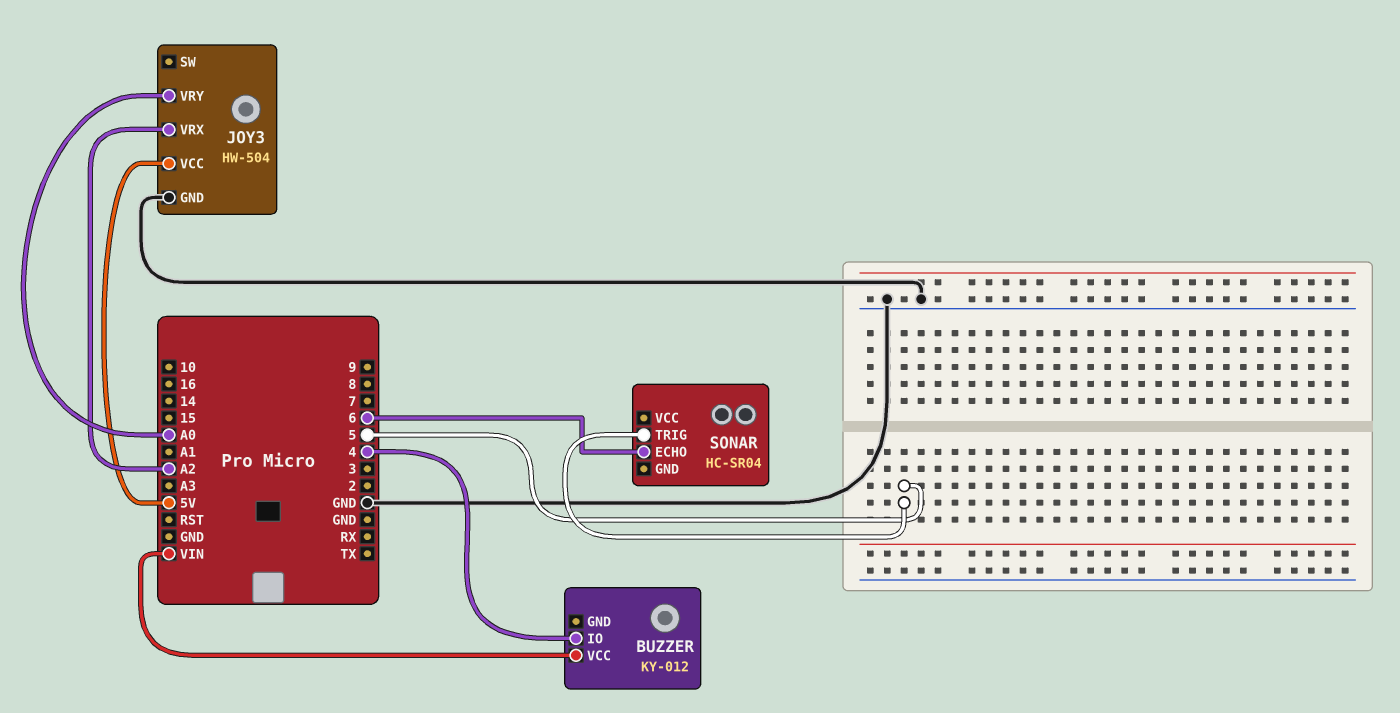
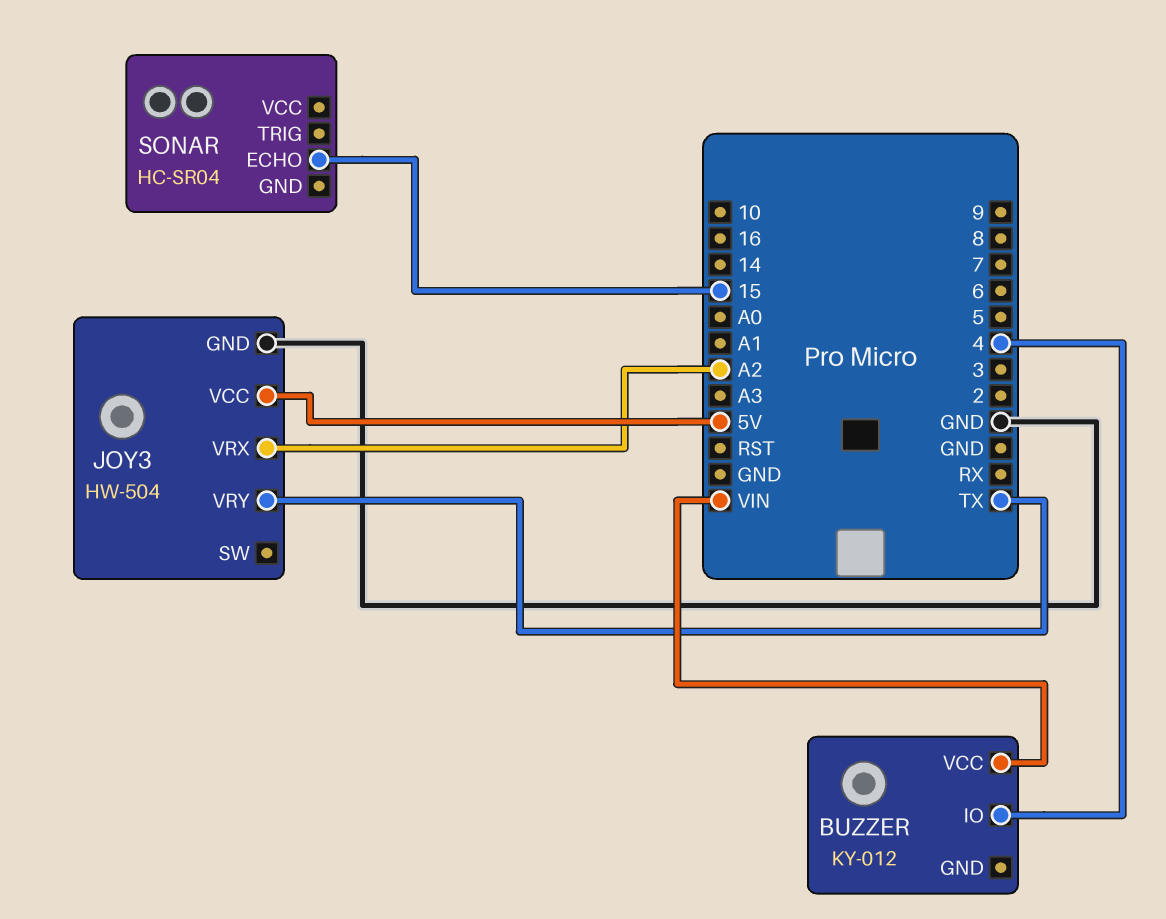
JOY3 pin VRY: A0 -> TX
SONAR pin ECHO: 6 -> 15
SONAR pin TRIG: 5 -> none

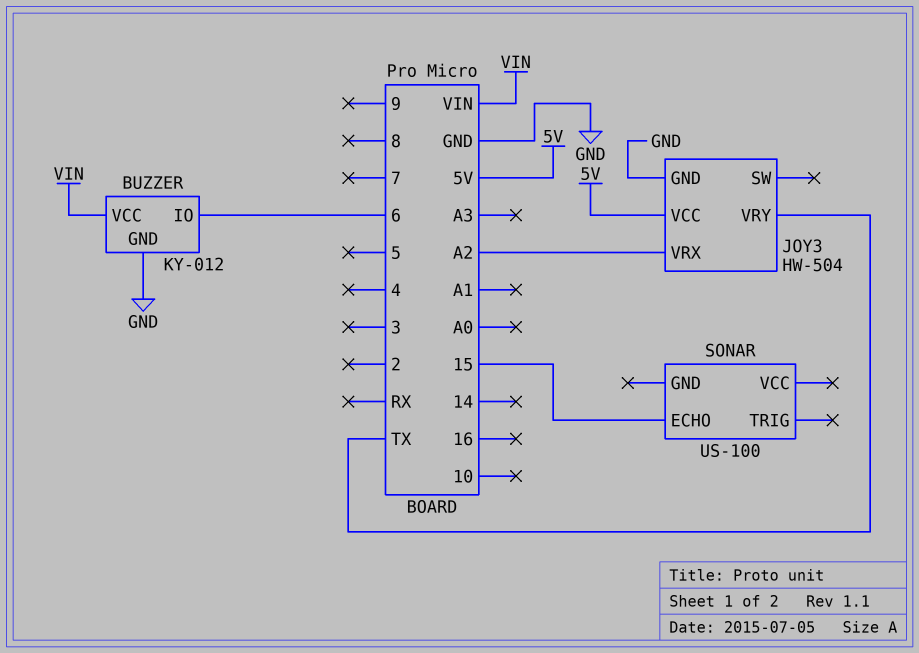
BUZZER pin GND: none -> GND
BUZZER pin IO: 4 -> 6
SONAR: HC-SR04 -> US-100

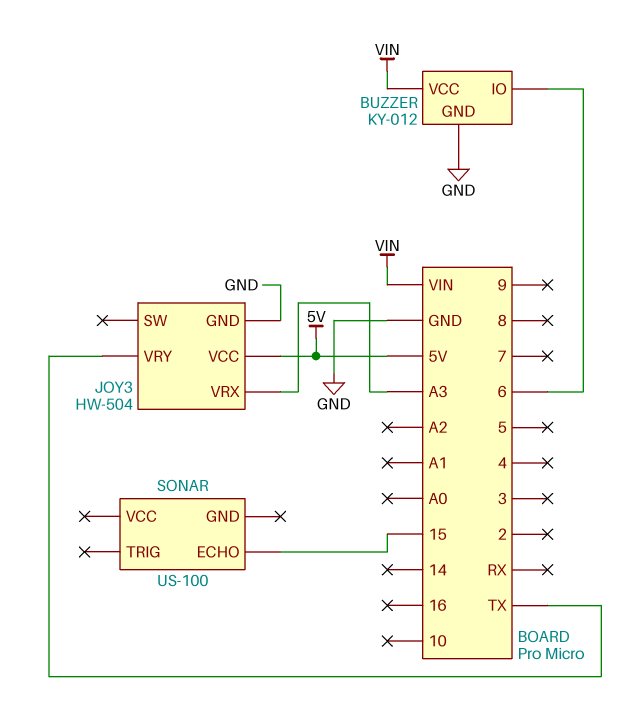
JOY3 pin VRX: A2 -> A3

